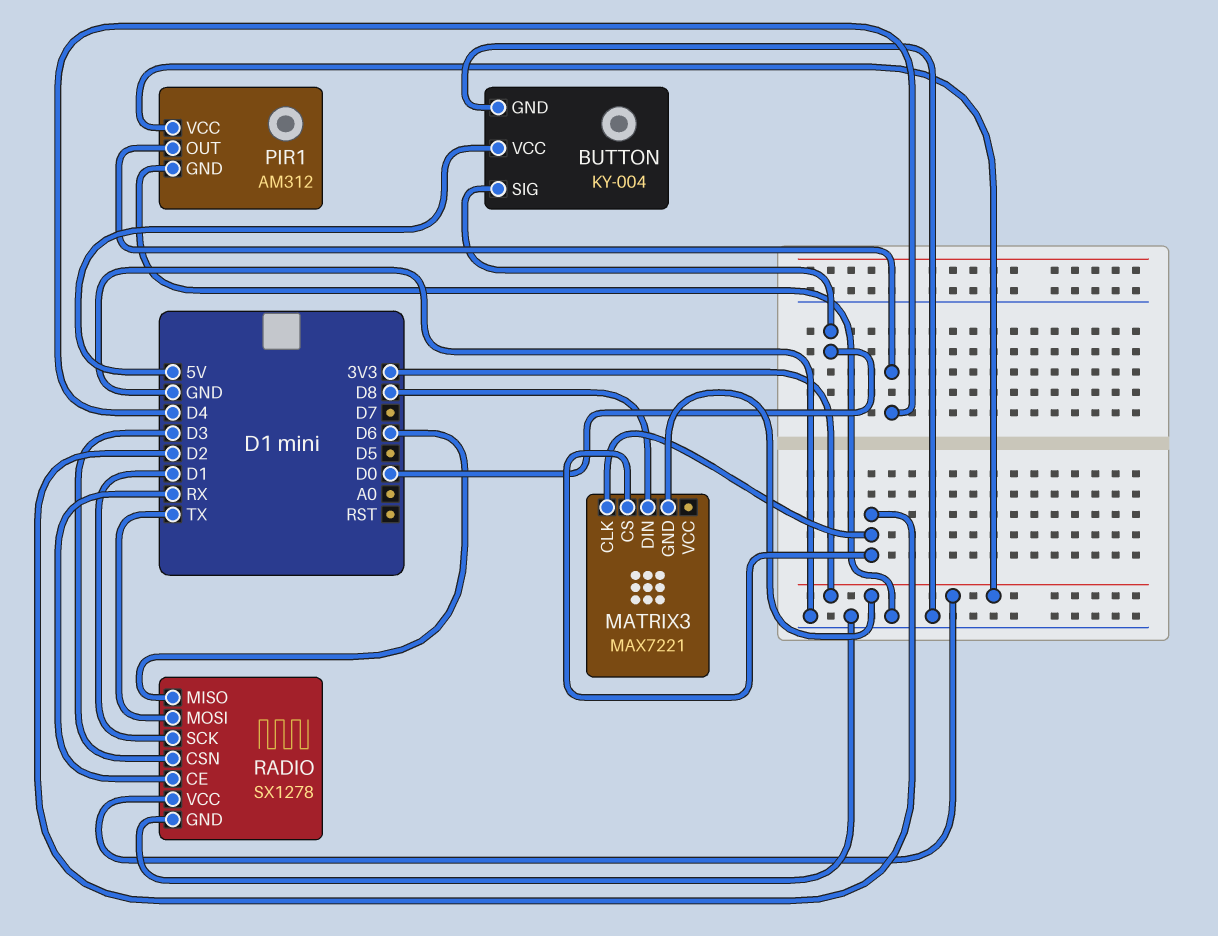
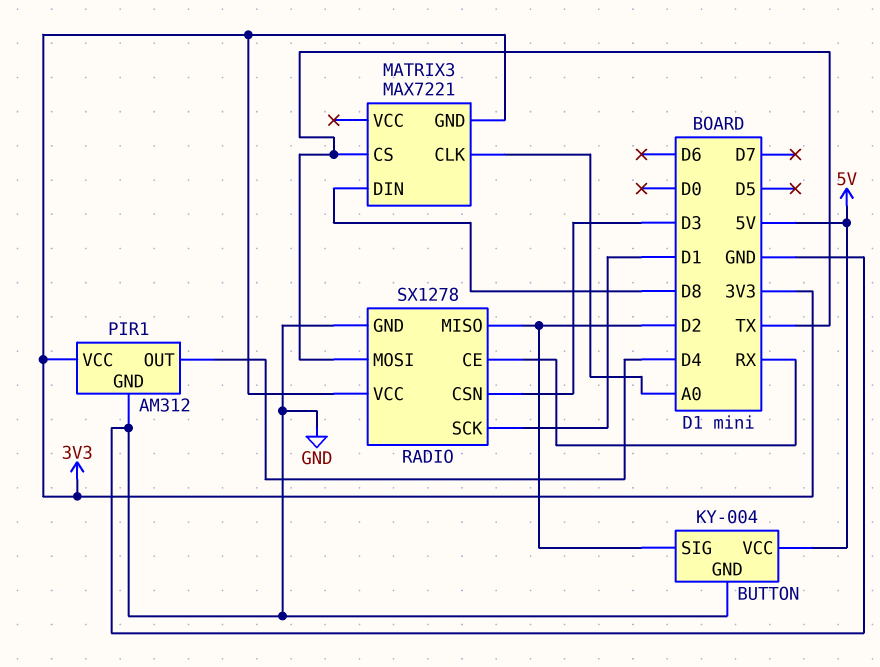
BUTTON pin SIG: D0 -> D2
MATRIX3 pin CLK: D2 -> A0
MATRIX3 pin CS: D2 -> TX
RADIO pin MISO: D6 -> D2

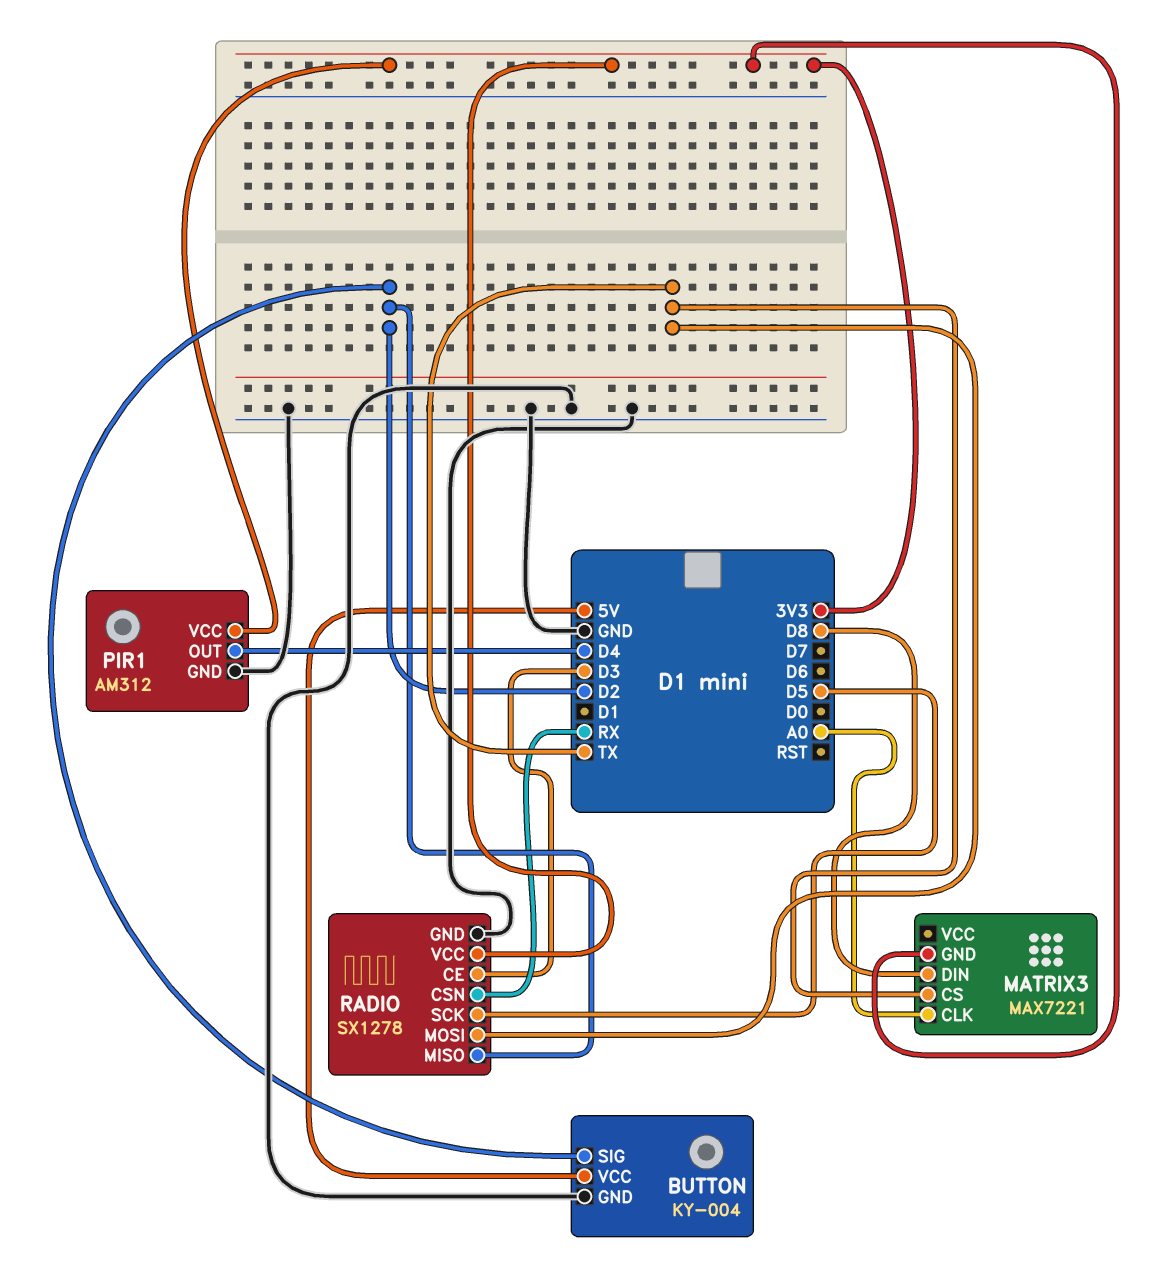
RADIO pin CE: RX -> D3
RADIO pin CSN: D3 -> RX
RADIO pin SCK: D1 -> D5

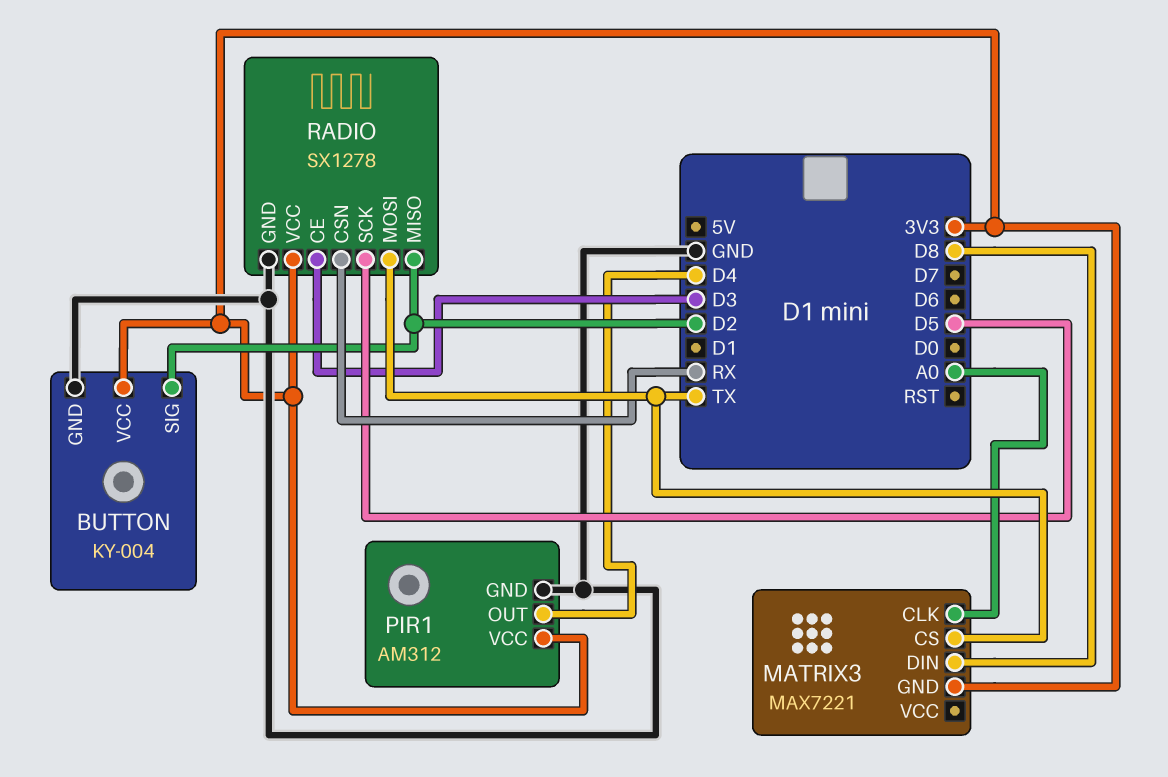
BUTTON pin VCC: 5V -> 3V3

